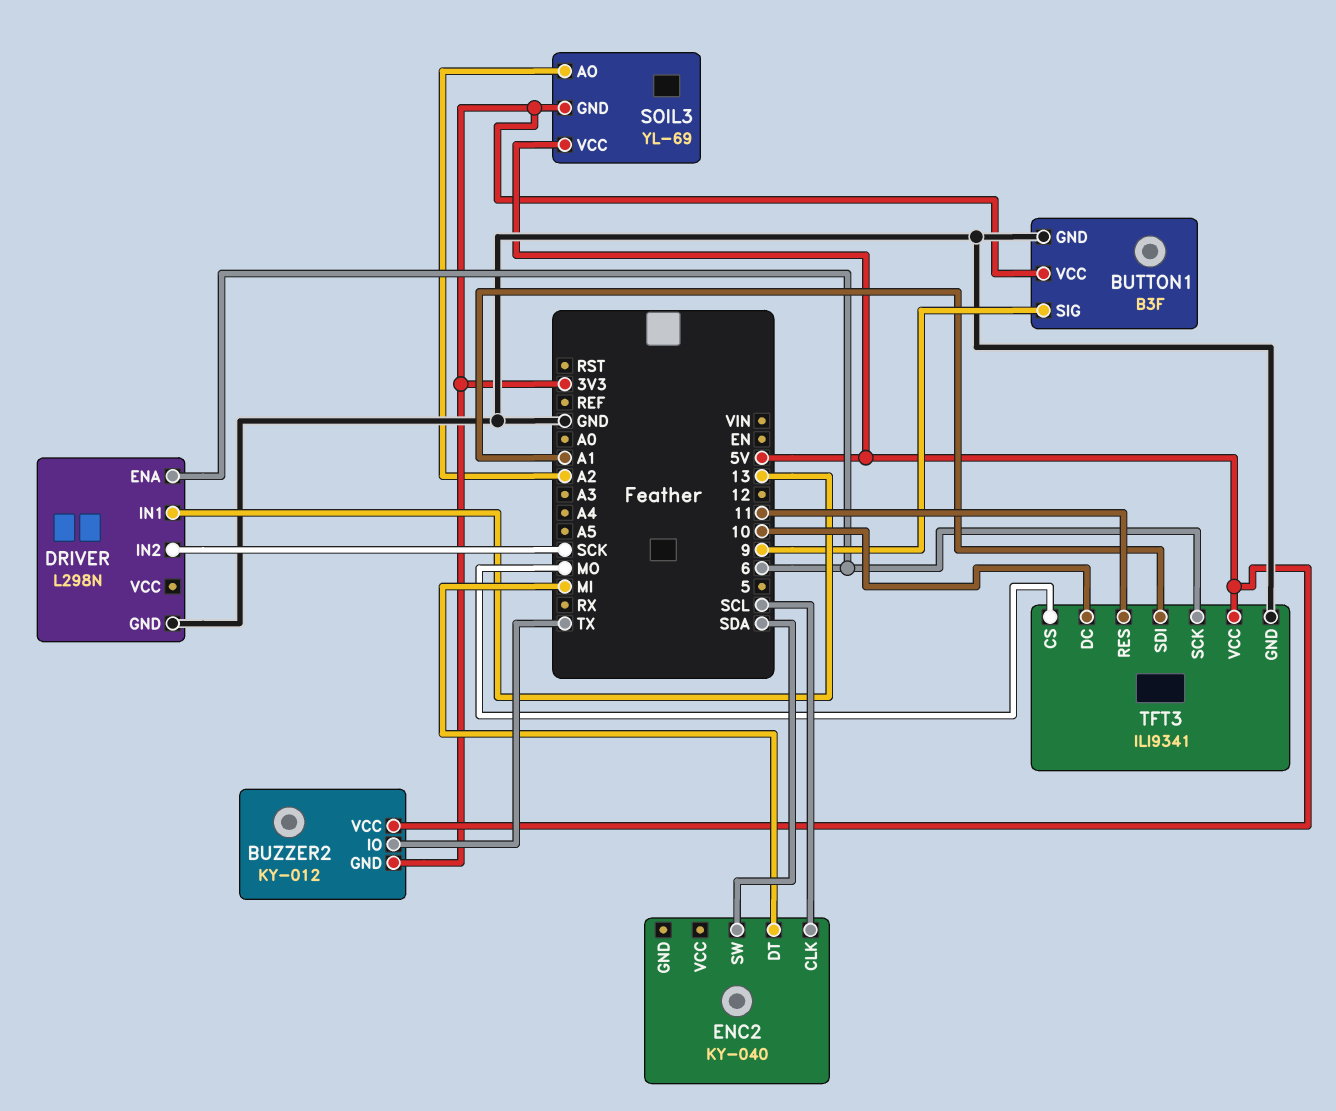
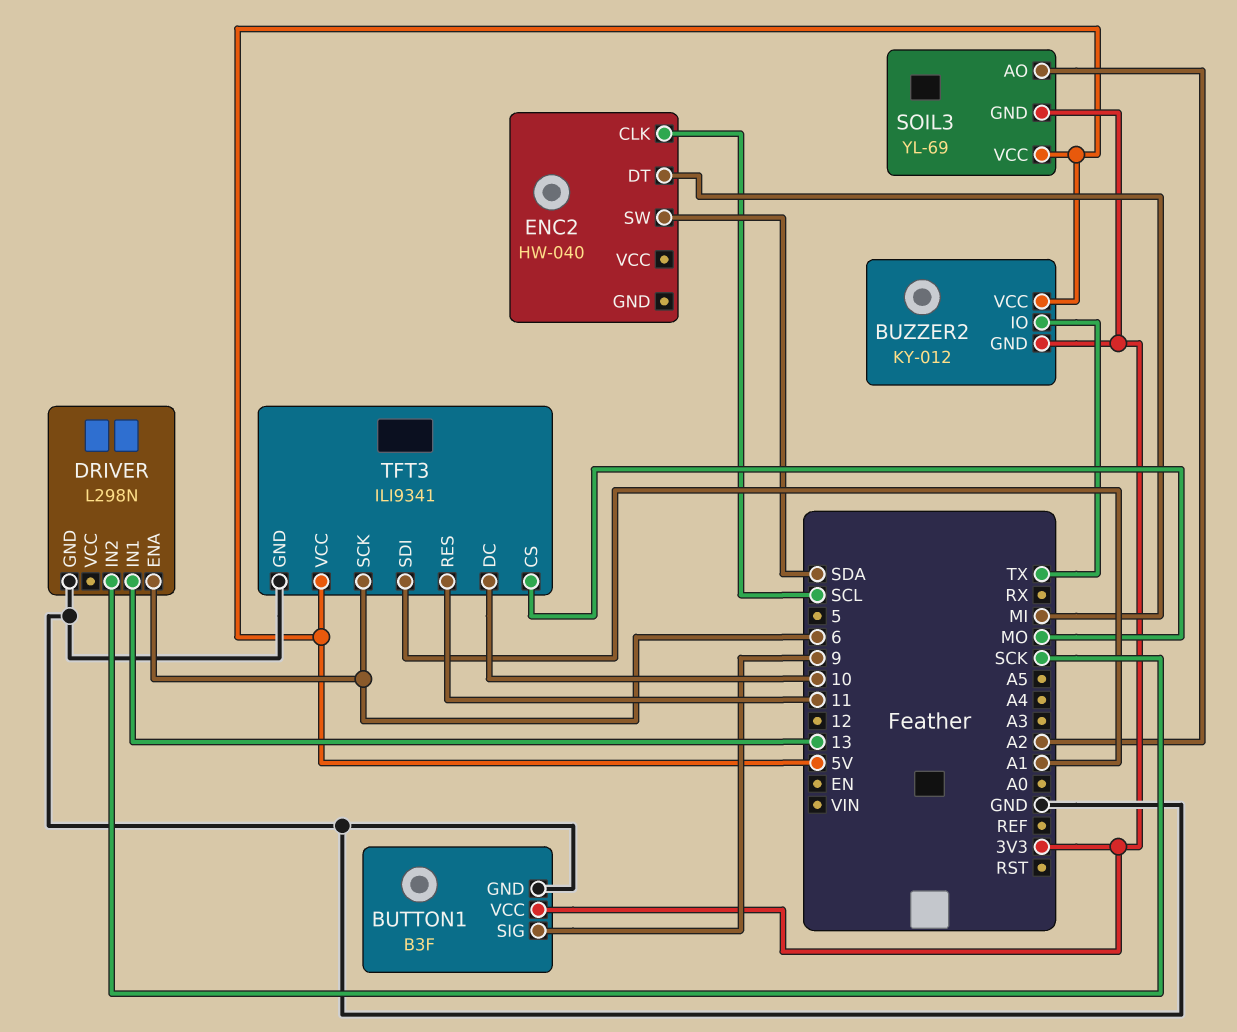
ENC2: KY-040 -> HW-040

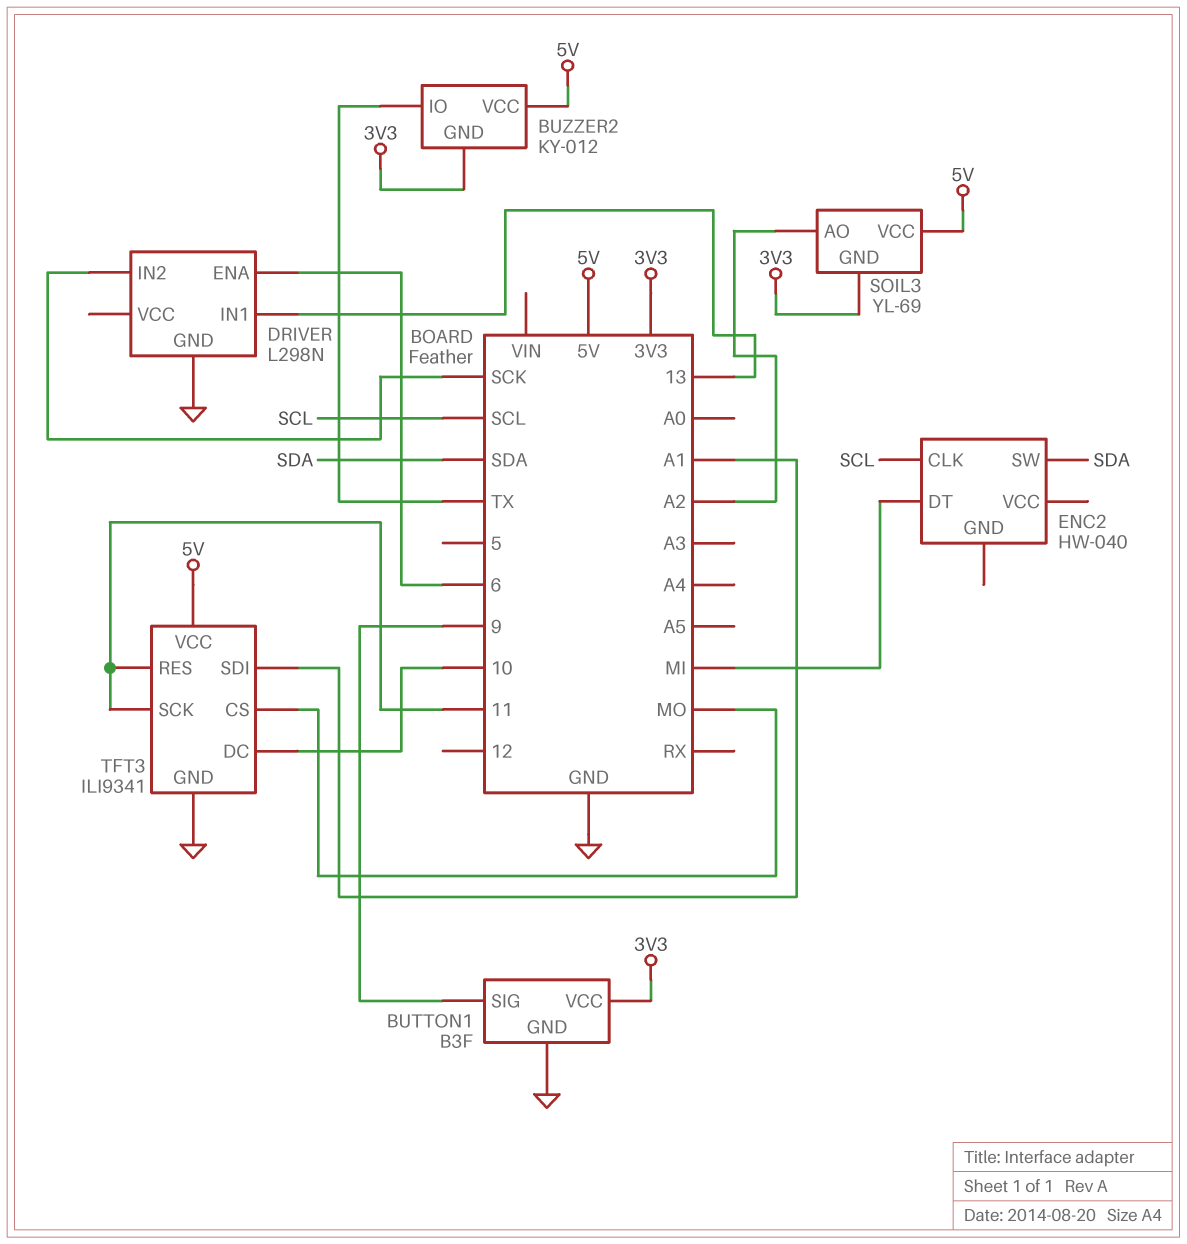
TFT3 pin SCK: 6 -> 11

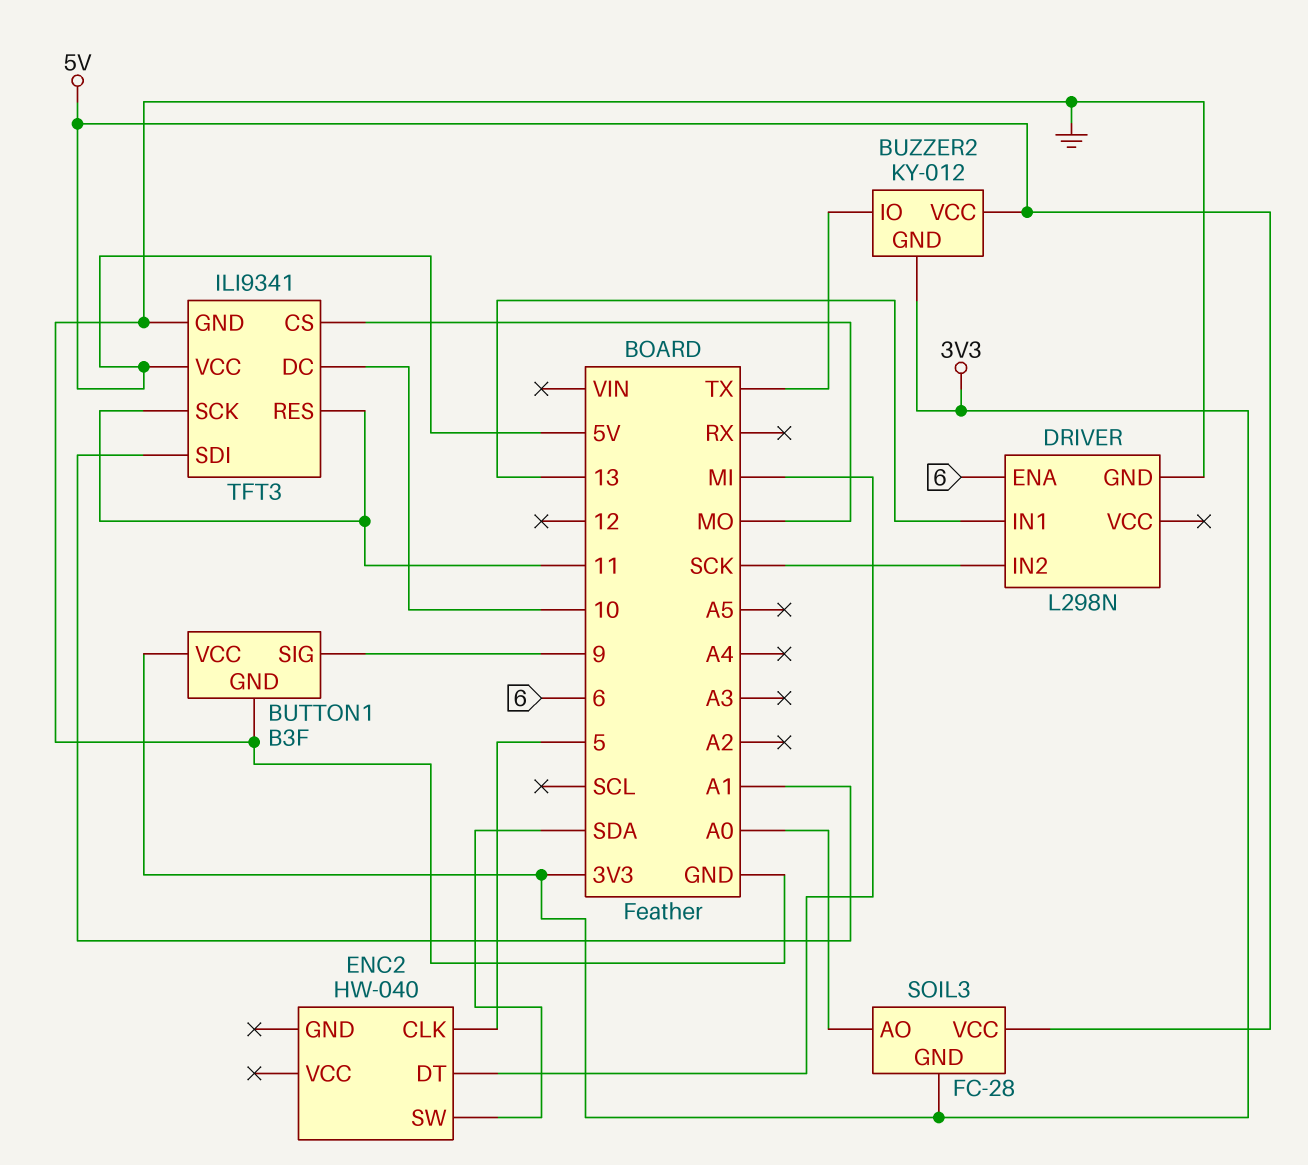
ENC2 pin CLK: SCL -> 5
SOIL3: YL-69 -> FC-28
SOIL3 pin AO: A2 -> A0

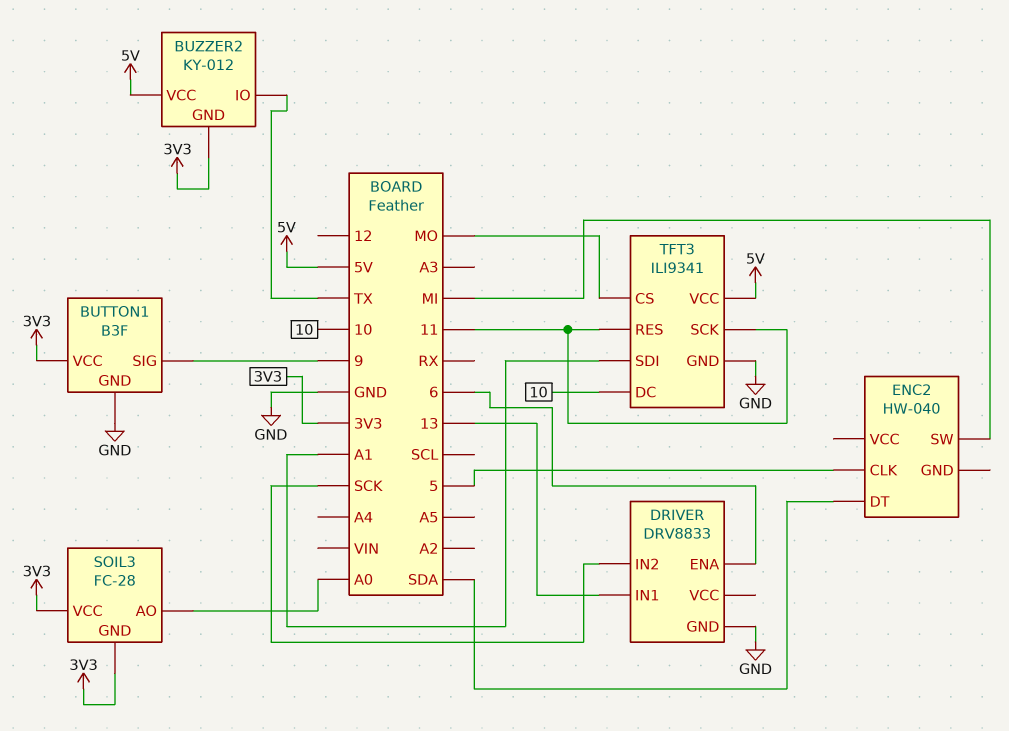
DRIVER: L298N -> DRV8833
ENC2 pin DT: MI -> SDA
ENC2 pin SW: SDA -> MI
SOIL3 pin VCC: 5V -> 3V3

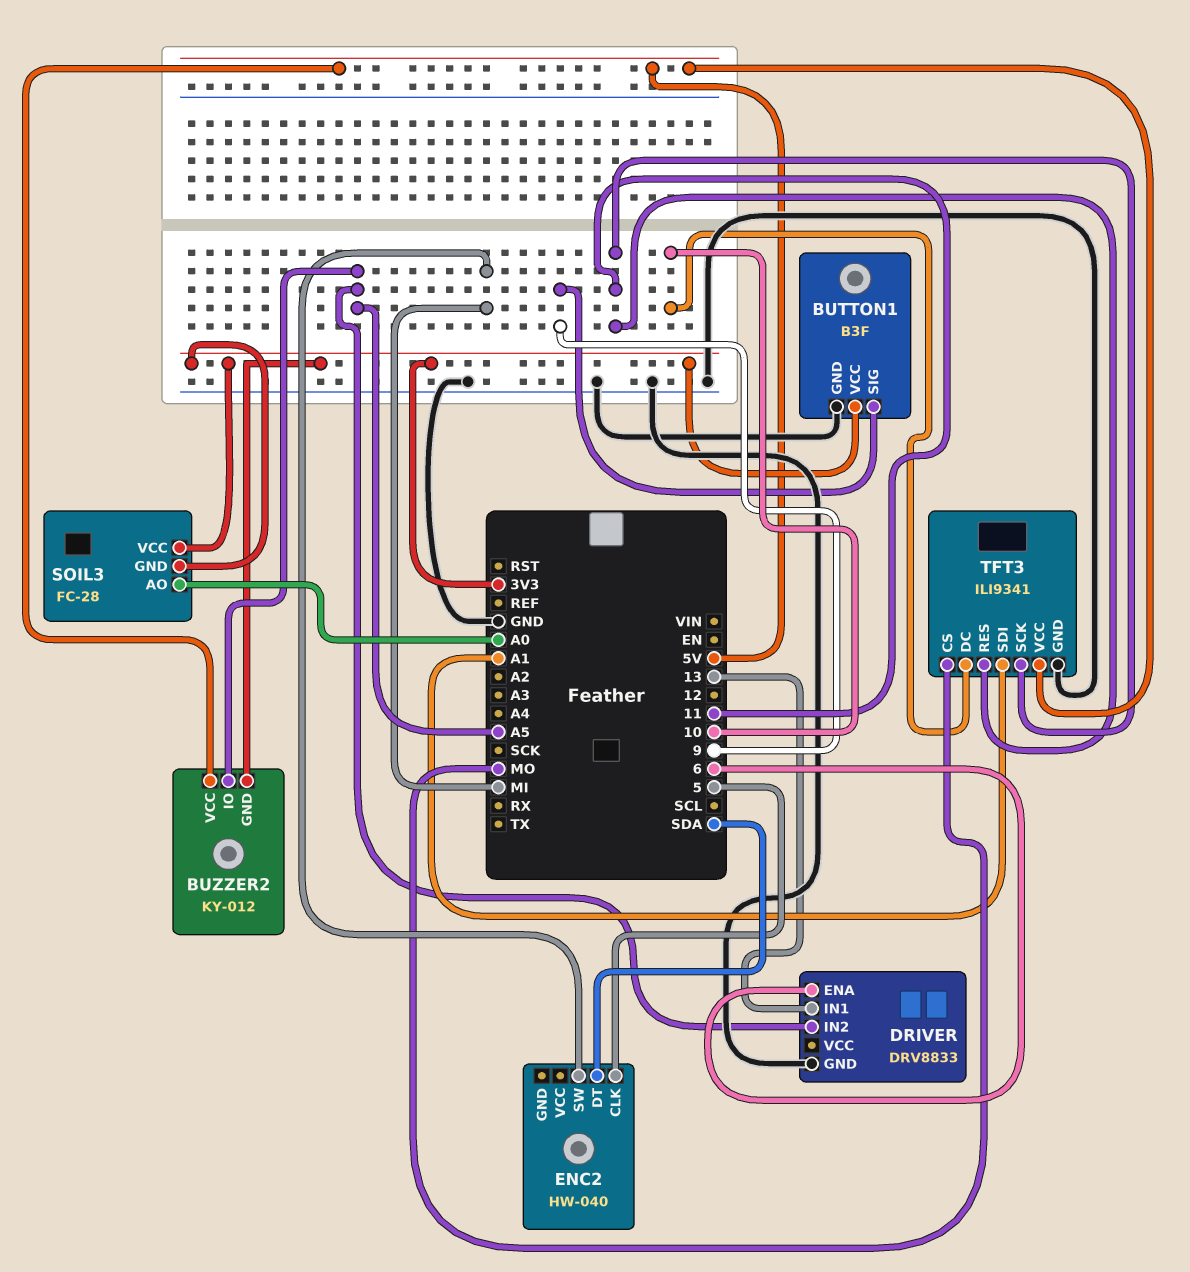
BUZZER2 pin IO: TX -> A5
DRIVER pin IN2: SCK -> A5

